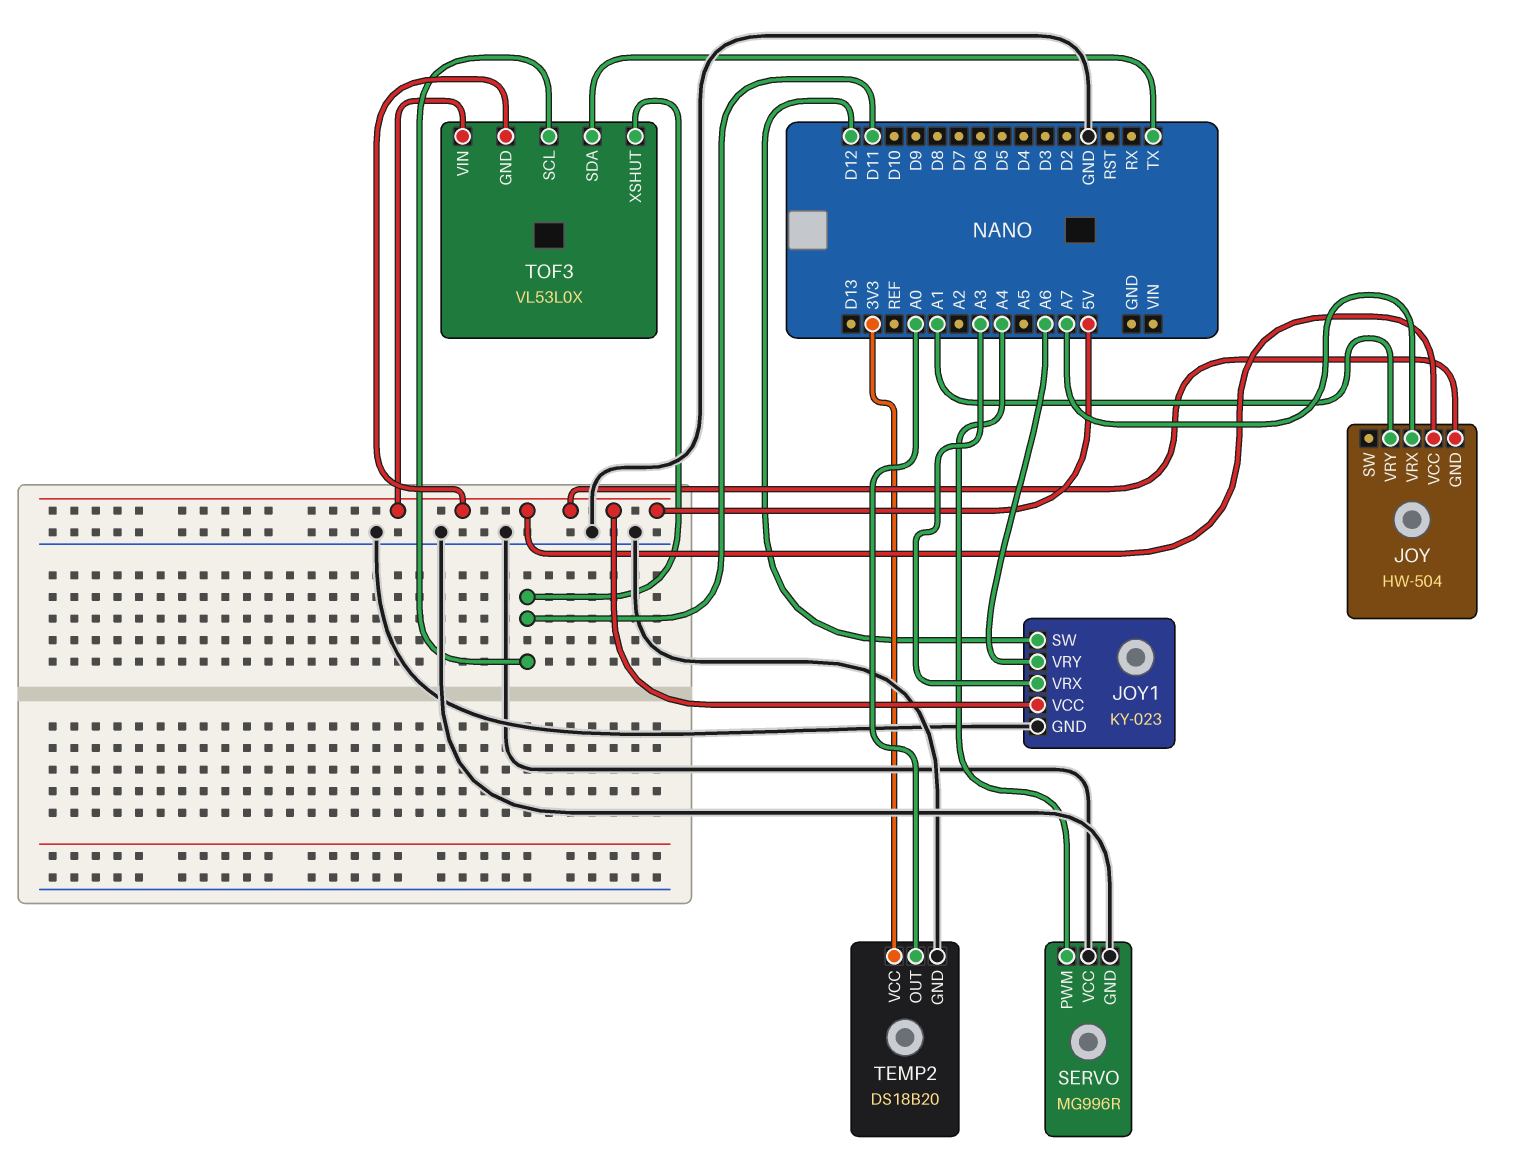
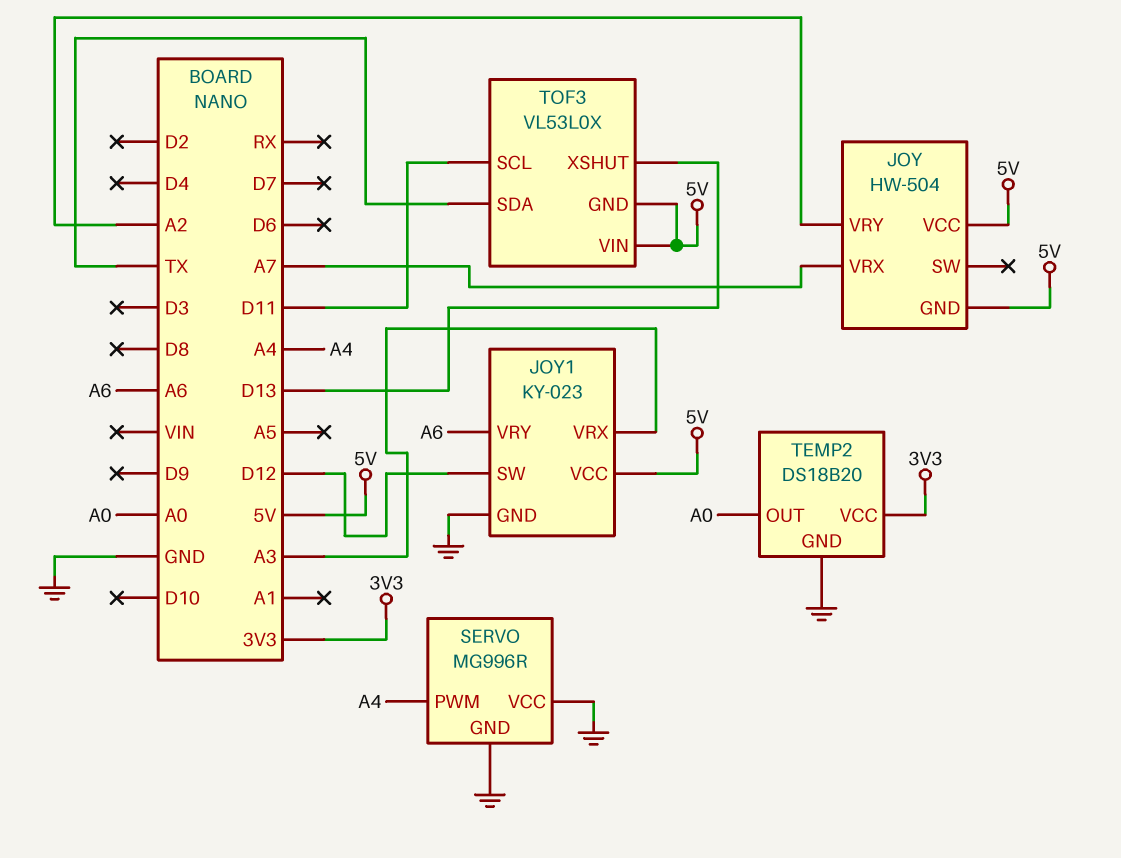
JOY pin VRY: A1 -> A2
TOF3 pin XSHUT: D11 -> D13

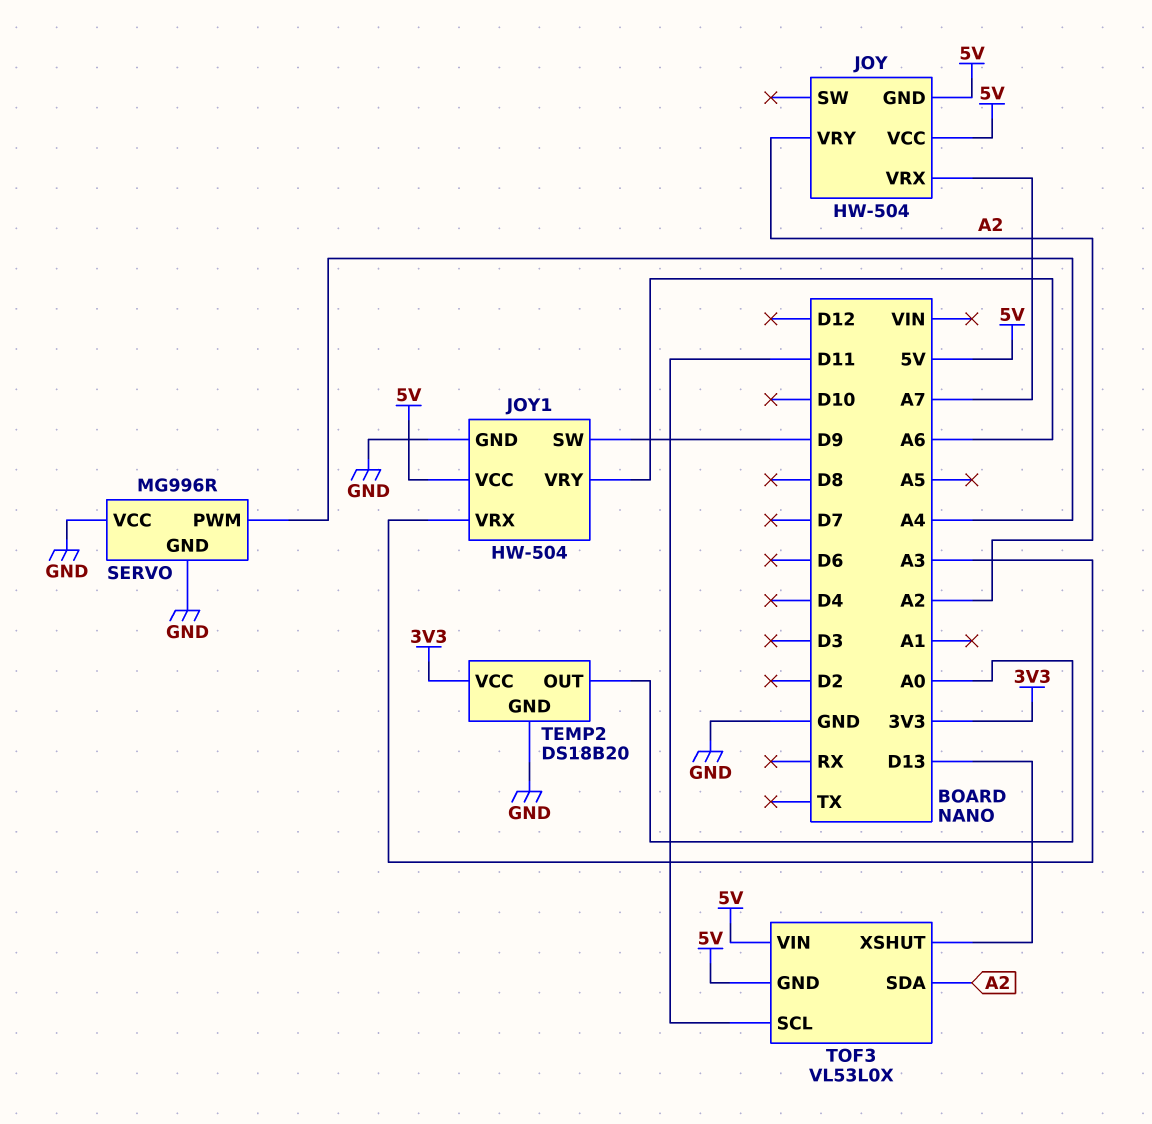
JOY1: KY-023 -> HW-504
JOY1 pin SW: D12 -> D9
TOF3 pin SDA: TX -> A2

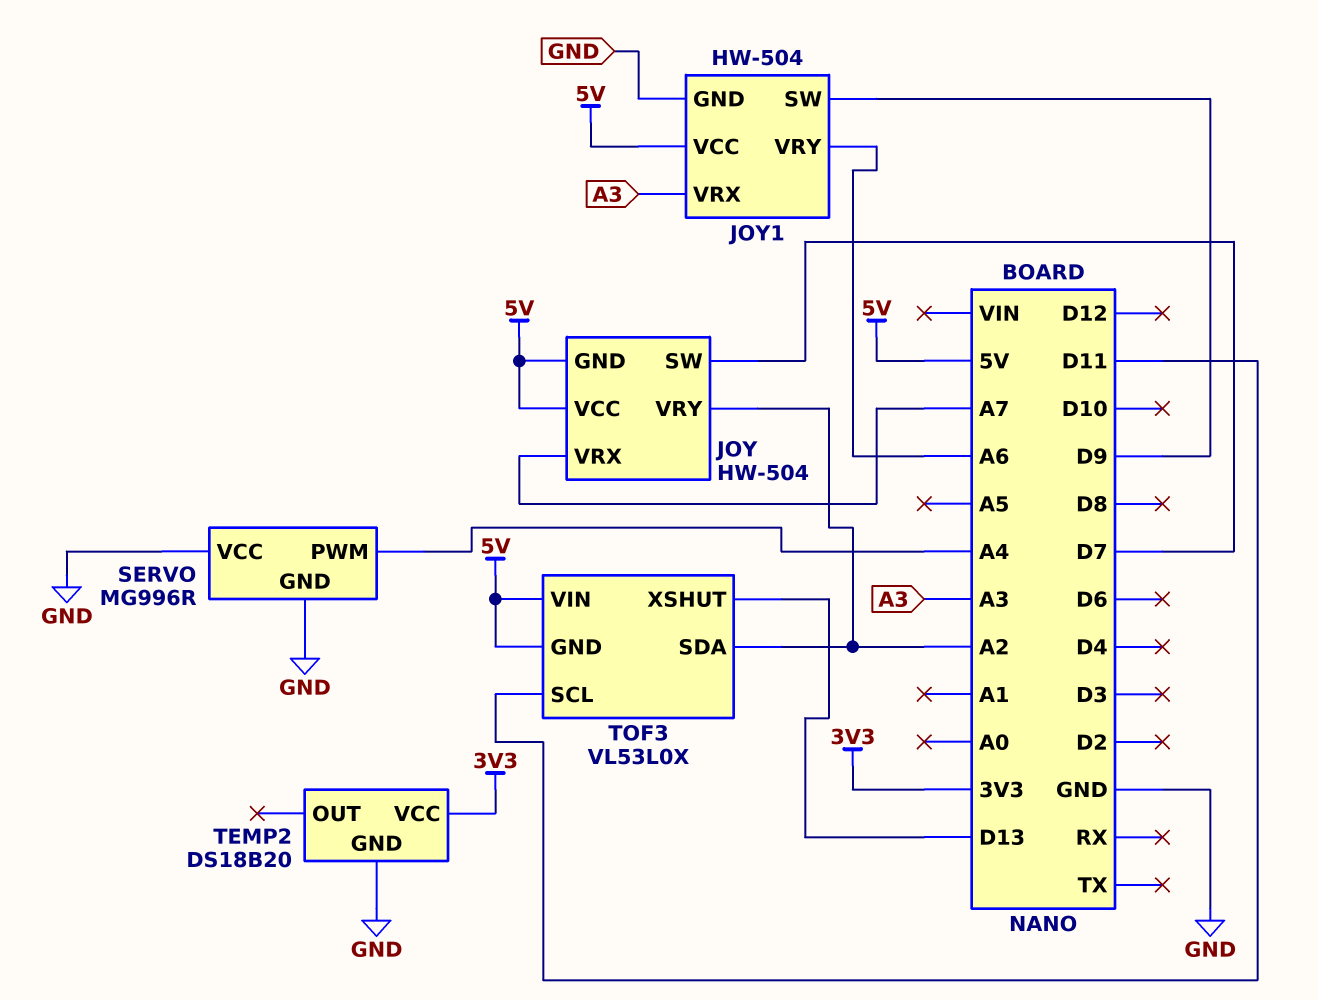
JOY pin SW: none -> D7
TEMP2 pin OUT: A0 -> none

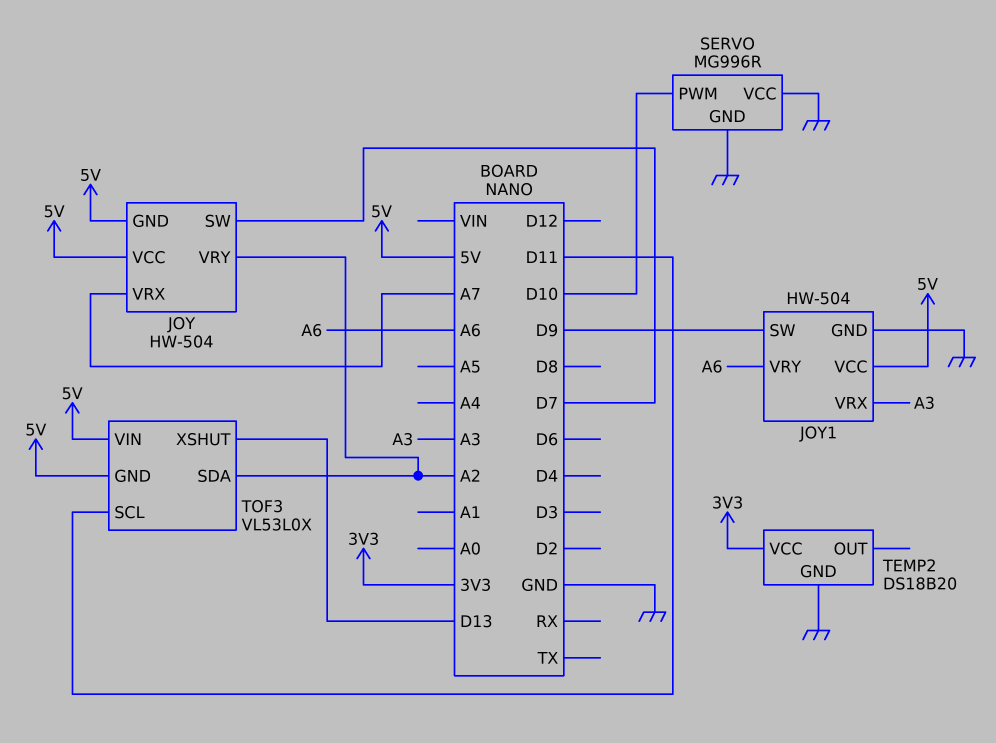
SERVO pin PWM: A4 -> D10

